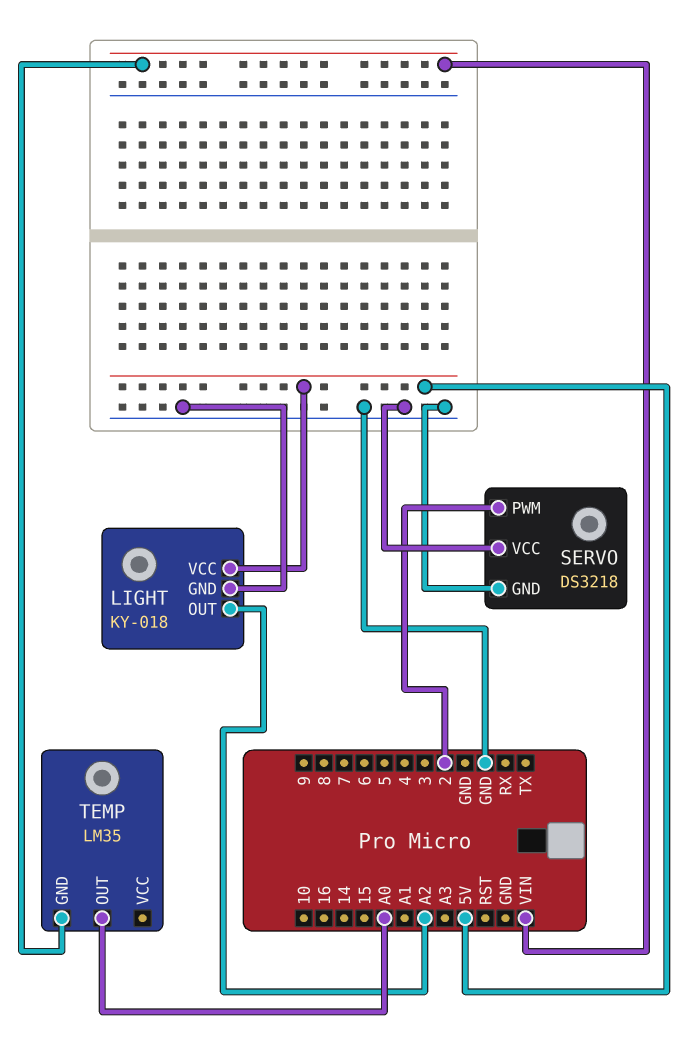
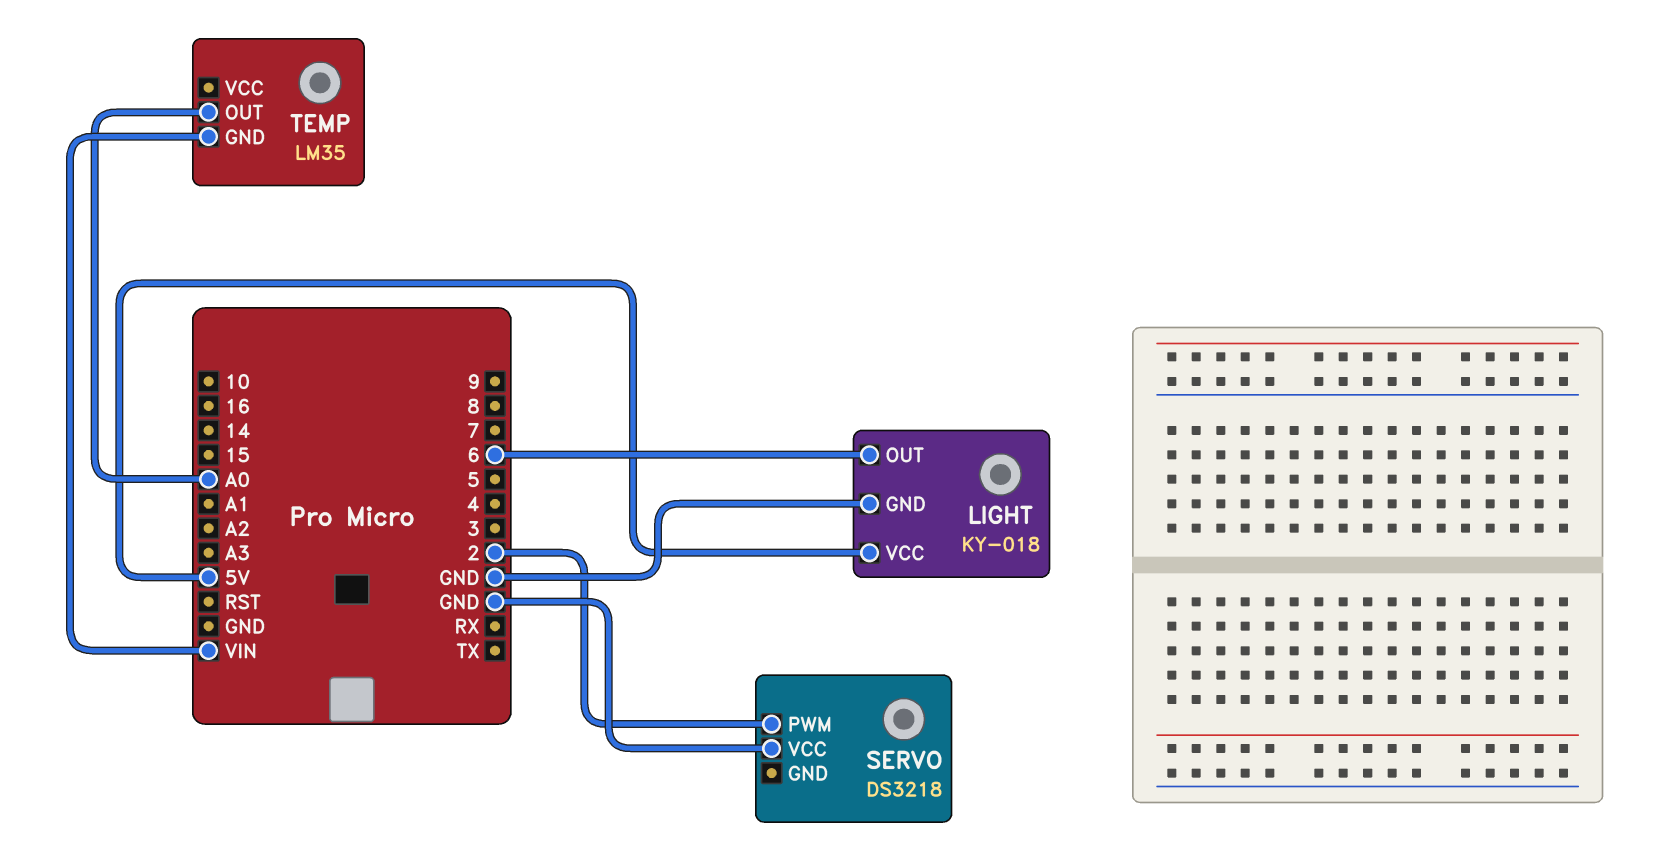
LIGHT pin OUT: A2 -> 6
SERVO pin GND: GND -> none

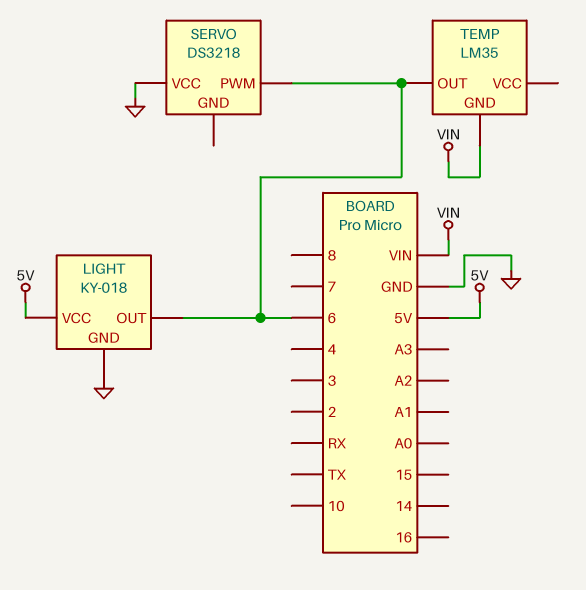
SERVO pin PWM: 2 -> 6
TEMP pin OUT: A0 -> 6

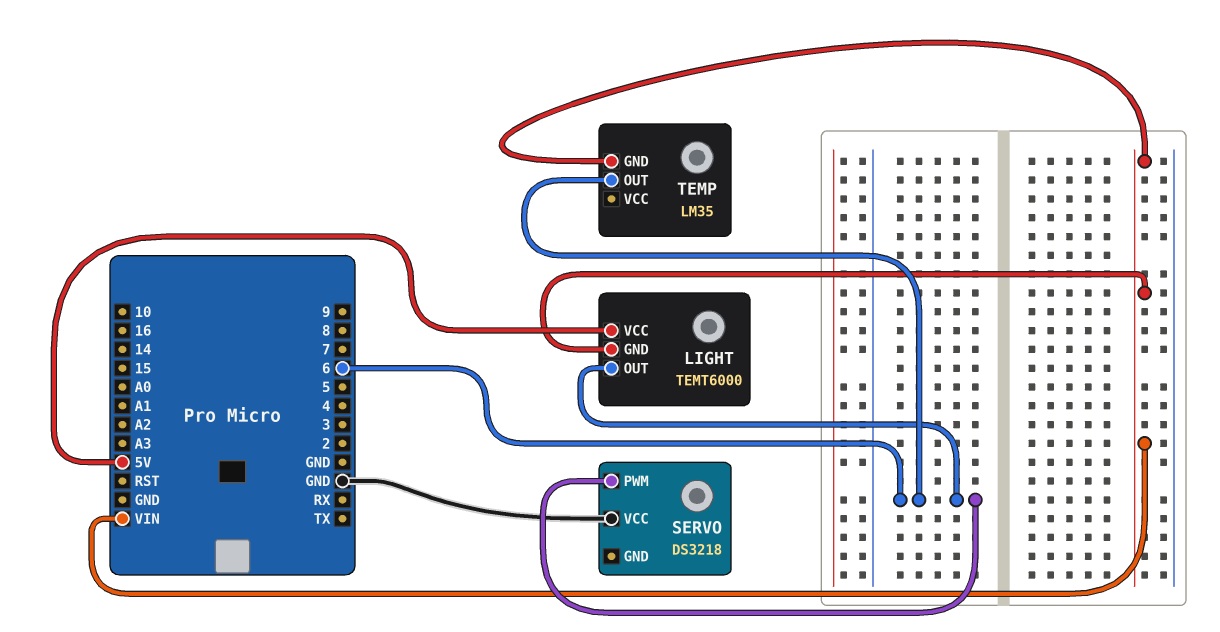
LIGHT: KY-018 -> TEMT6000
LIGHT pin GND: GND -> VIN

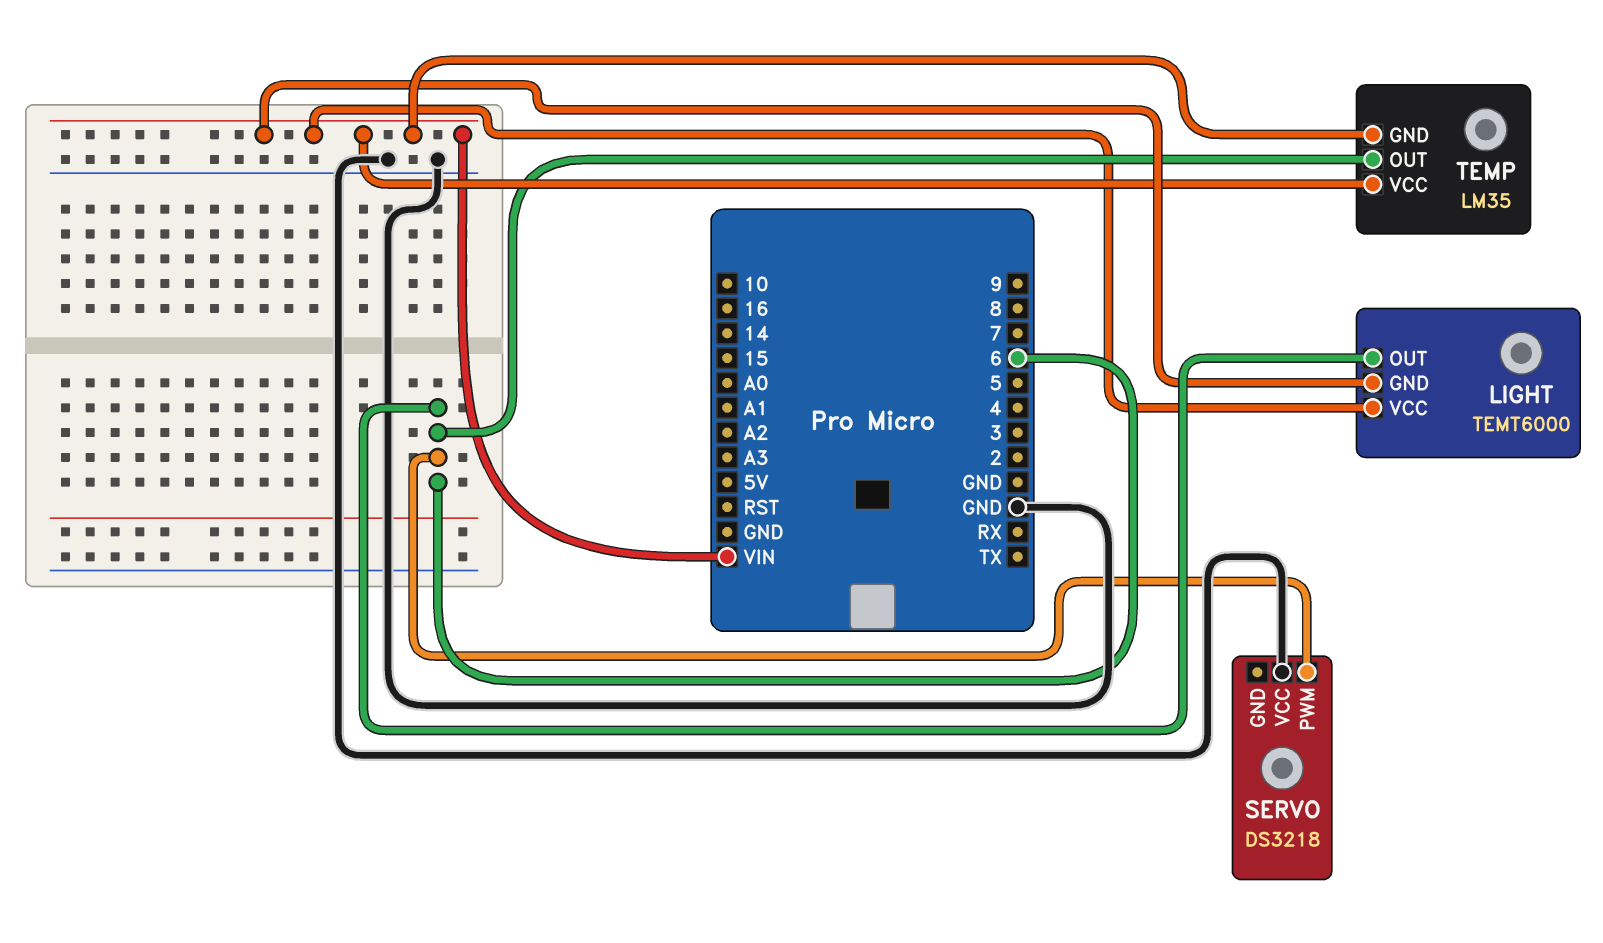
LIGHT pin VCC: 5V -> VIN
TEMP pin VCC: none -> VIN

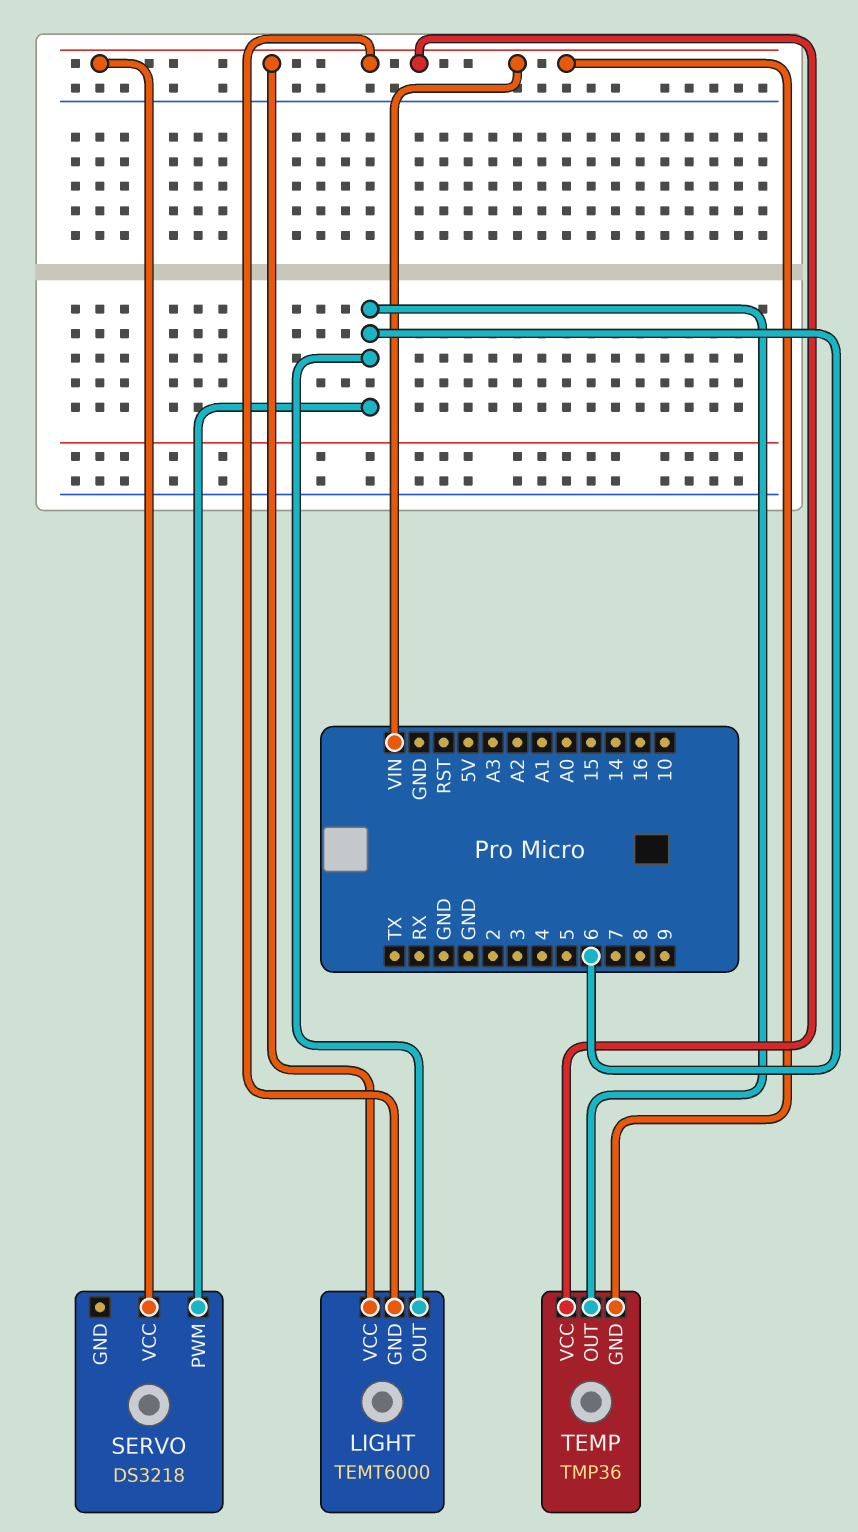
SERVO pin VCC: GND -> VIN
TEMP: LM35 -> TMP36

